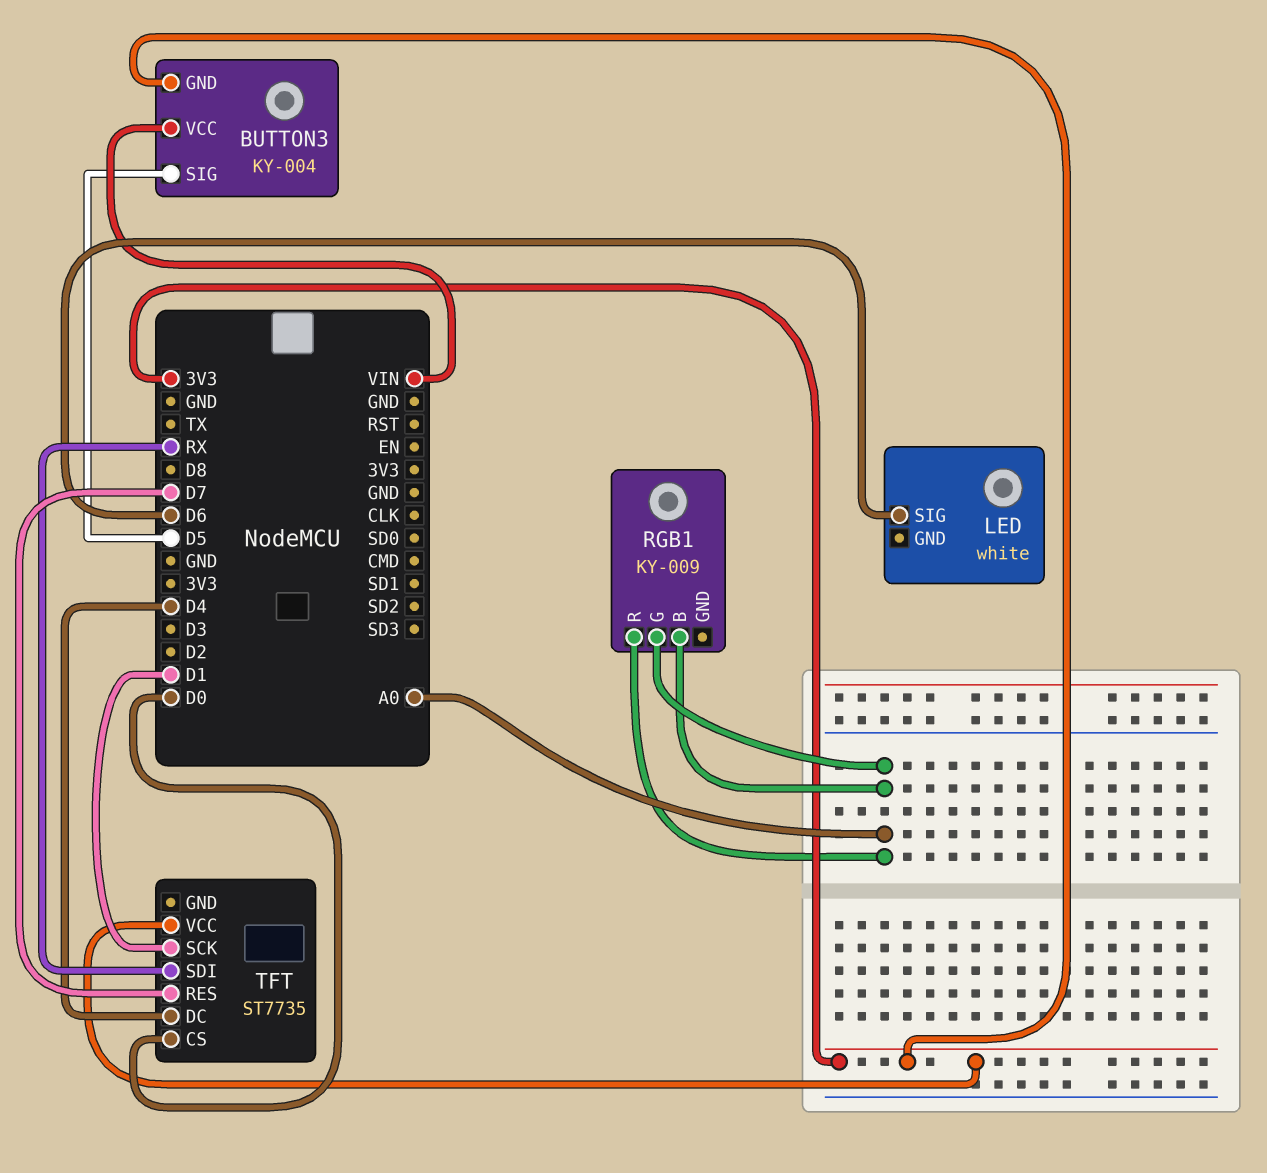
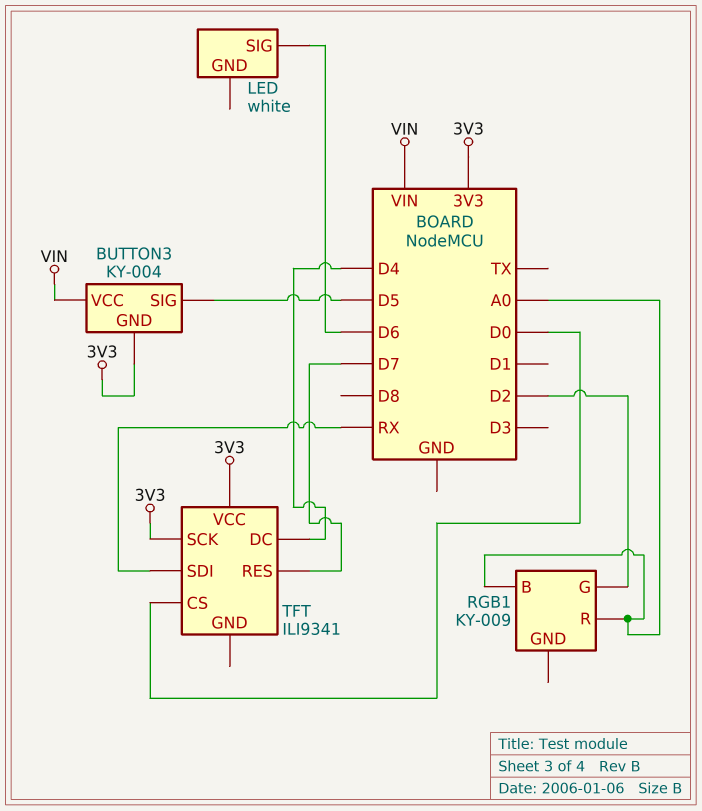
RGB1 pin G: A0 -> D2
TFT: ST7735 -> ILI9341
TFT pin SCK: D1 -> 3V3

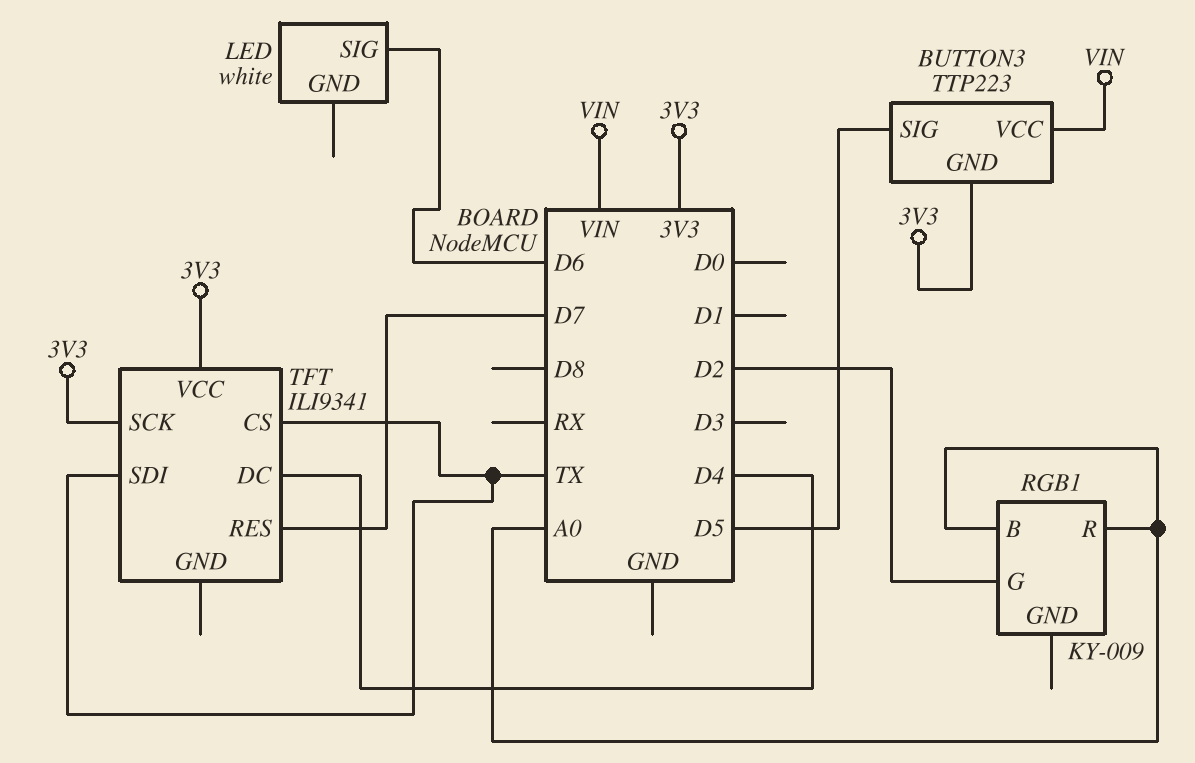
BUTTON3: KY-004 -> TTP223
TFT pin CS: D0 -> TX
TFT pin SDI: RX -> TX

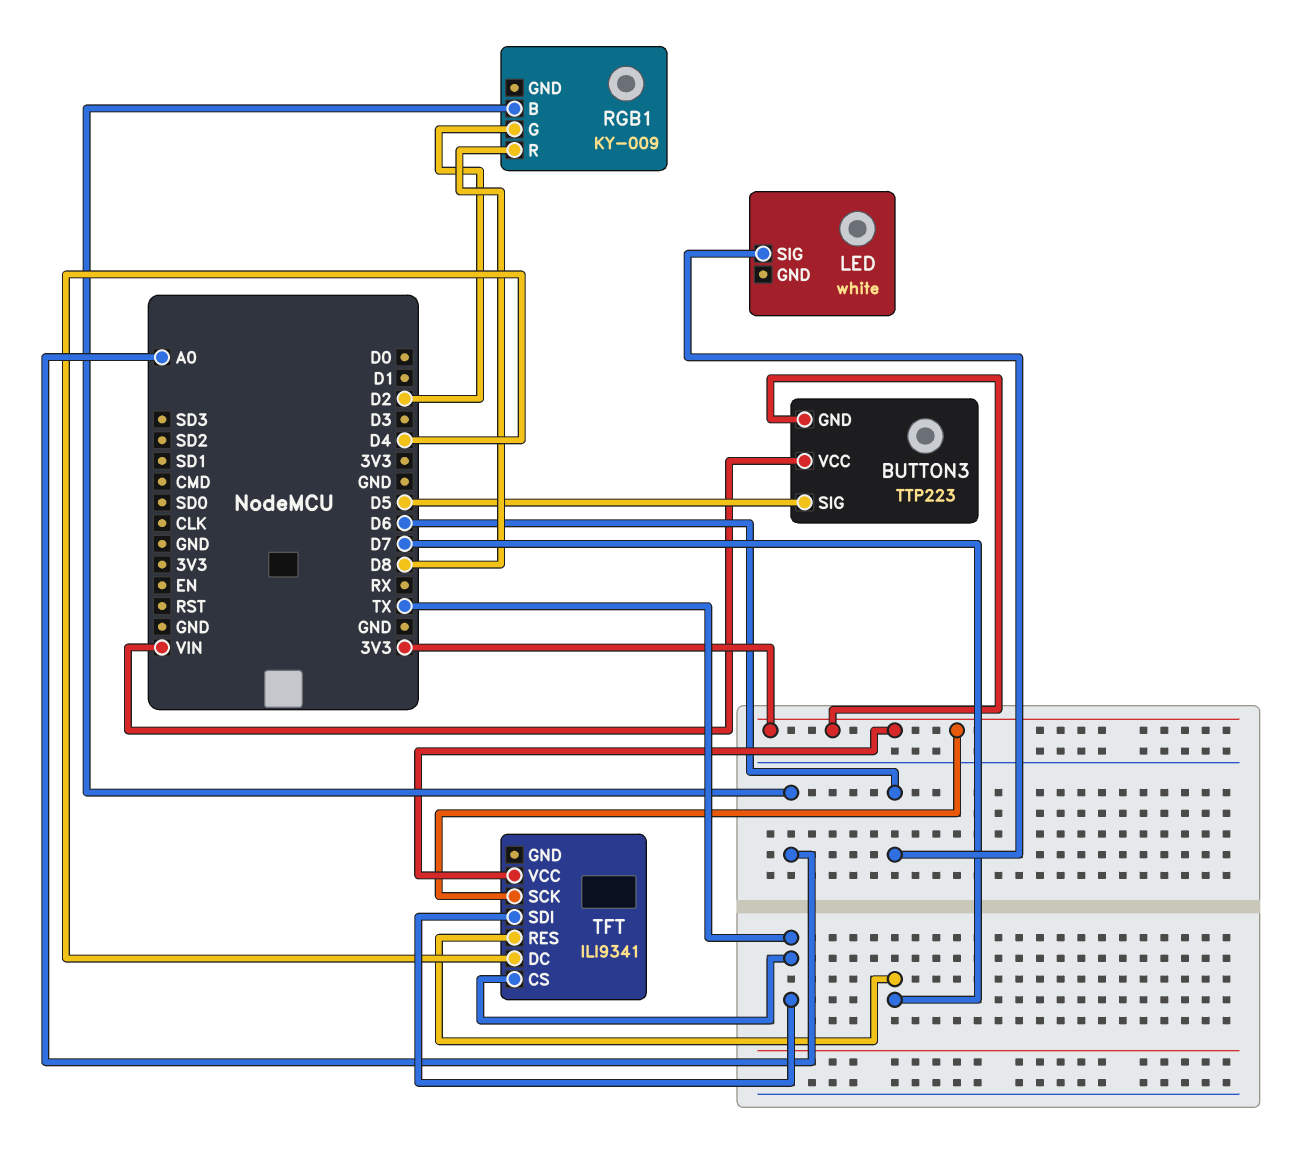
RGB1 pin R: A0 -> D8

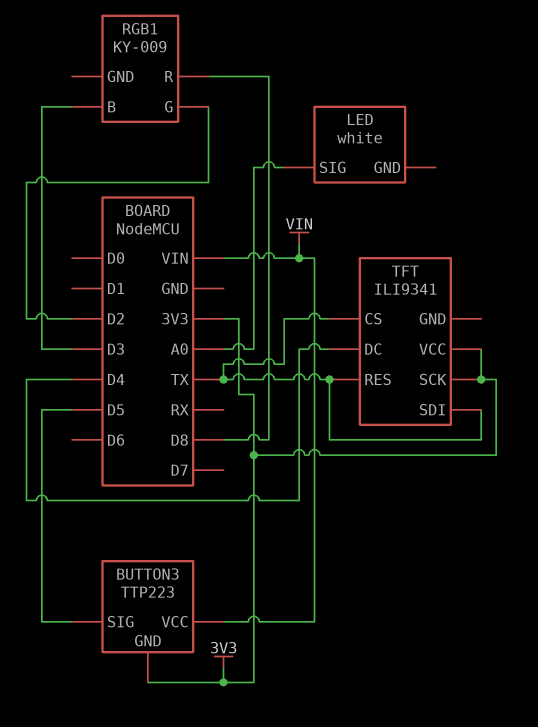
LED pin SIG: D6 -> A0
RGB1 pin B: A0 -> D3
TFT pin RES: D7 -> TX

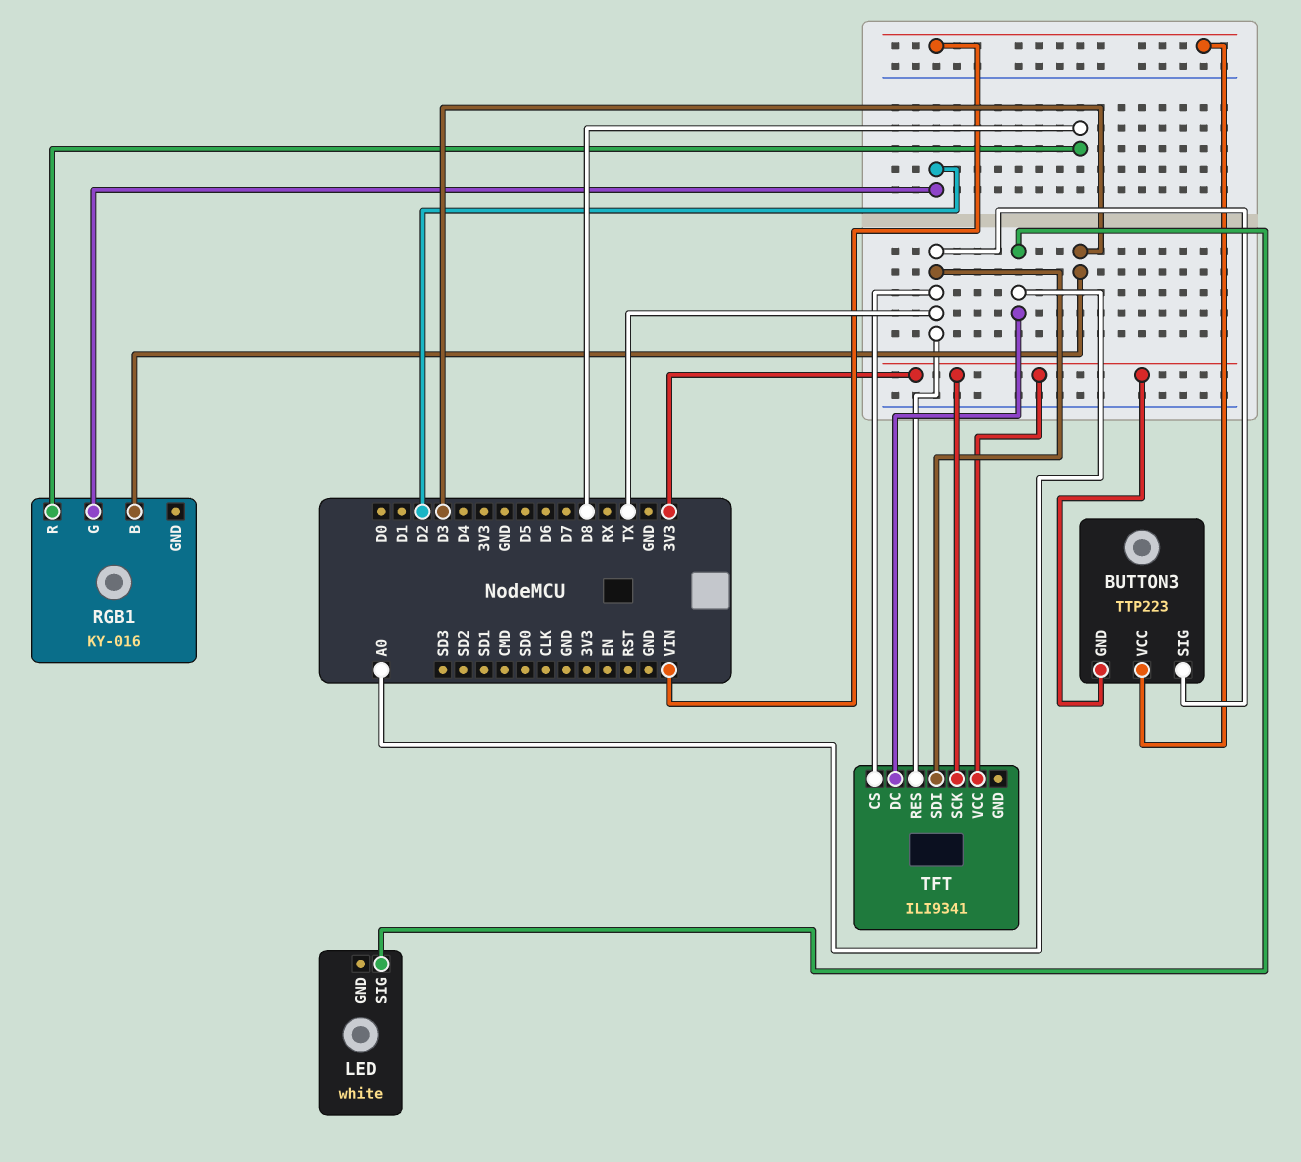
BUTTON3 pin SIG: D5 -> TX
RGB1: KY-009 -> KY-016
TFT pin DC: D4 -> A0

